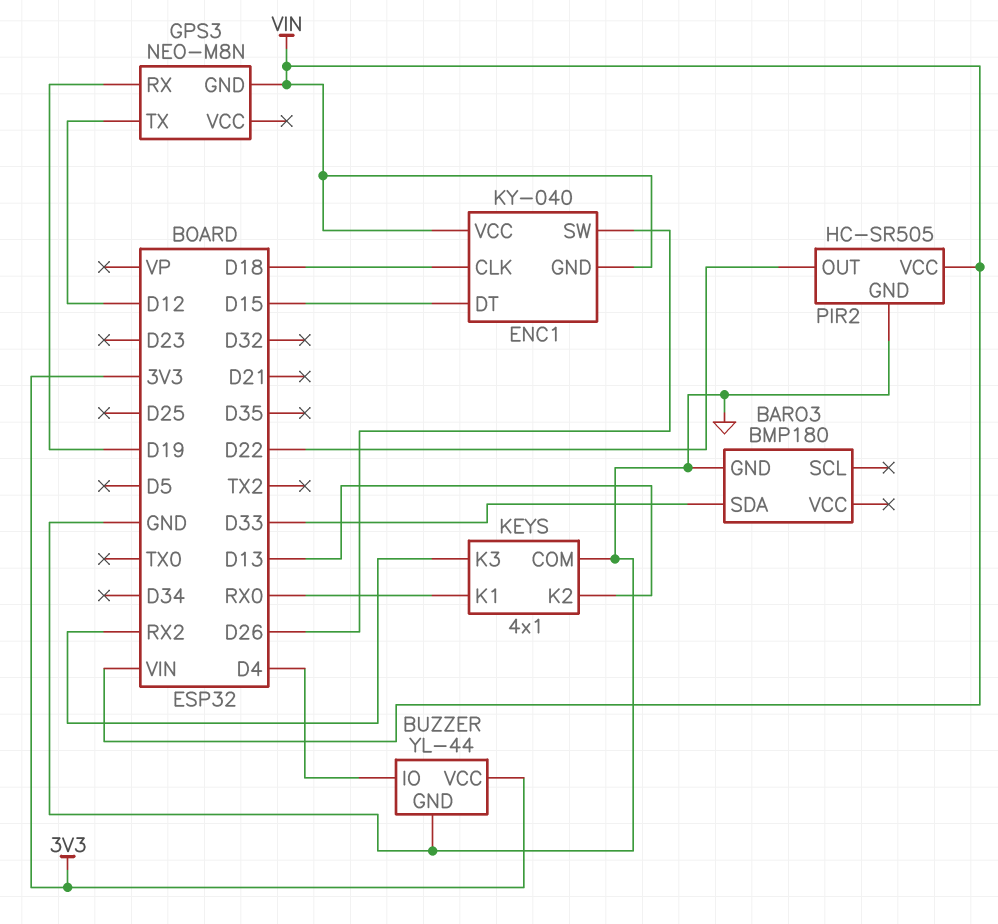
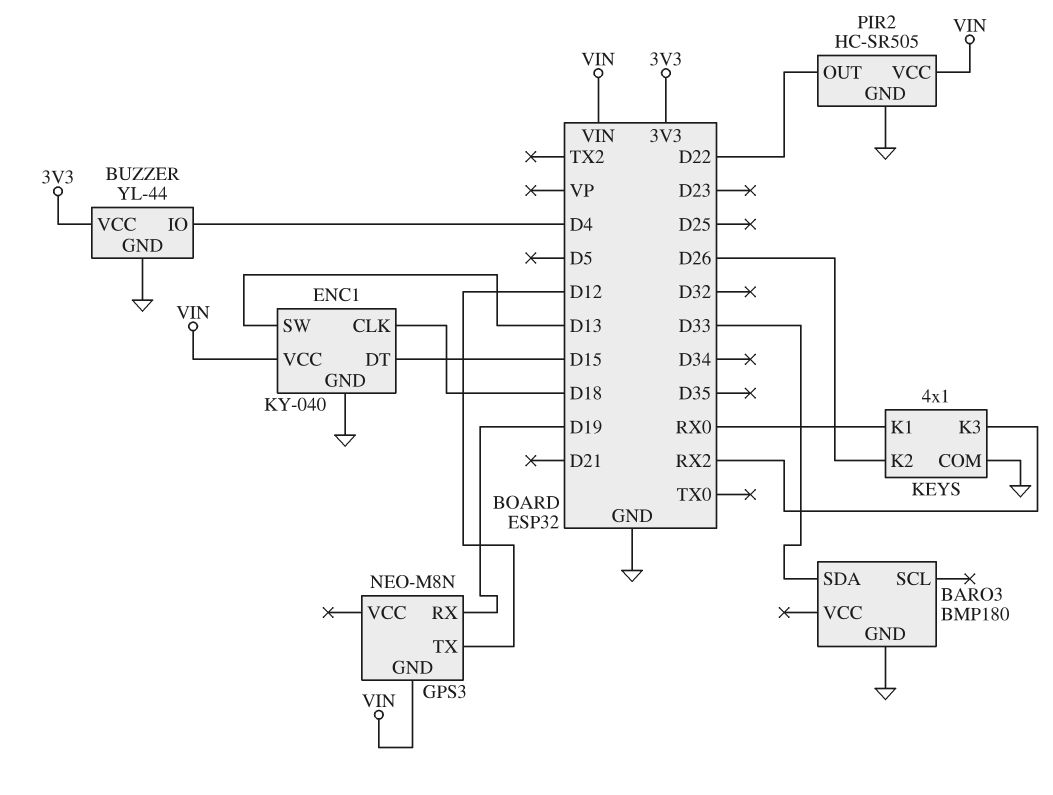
ENC1 pin GND: VIN -> GND
ENC1 pin SW: D26 -> D13
KEYS pin K2: D13 -> D26

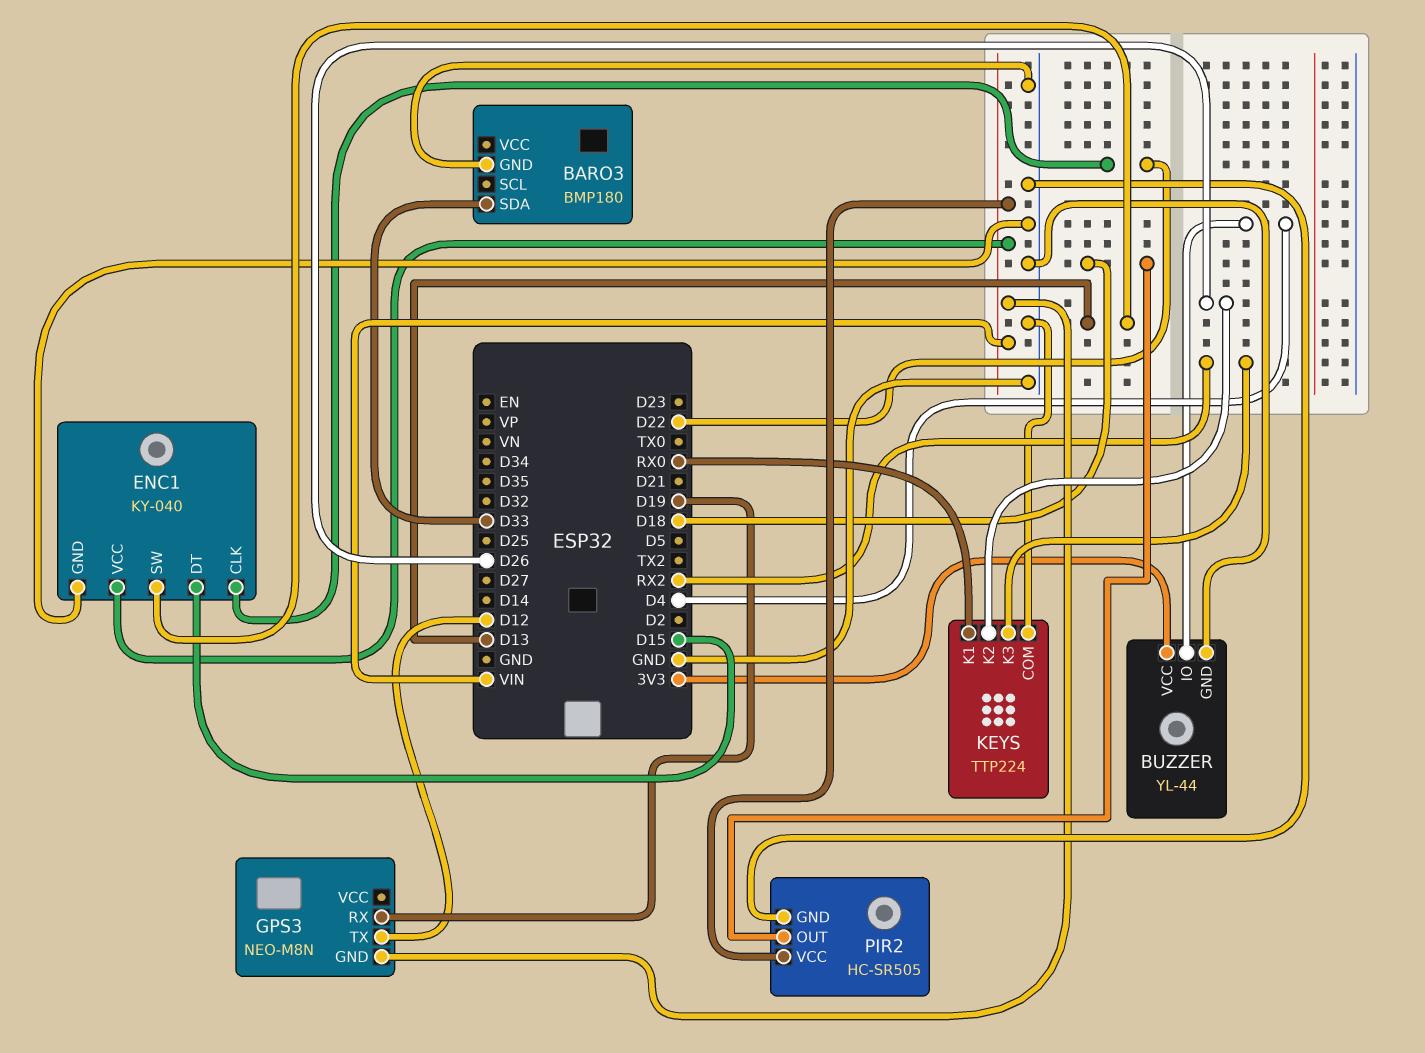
ENC1 pin CLK: D18 -> D22
KEYS: 4x1 -> TTP224
PIR2 pin OUT: D22 -> D18

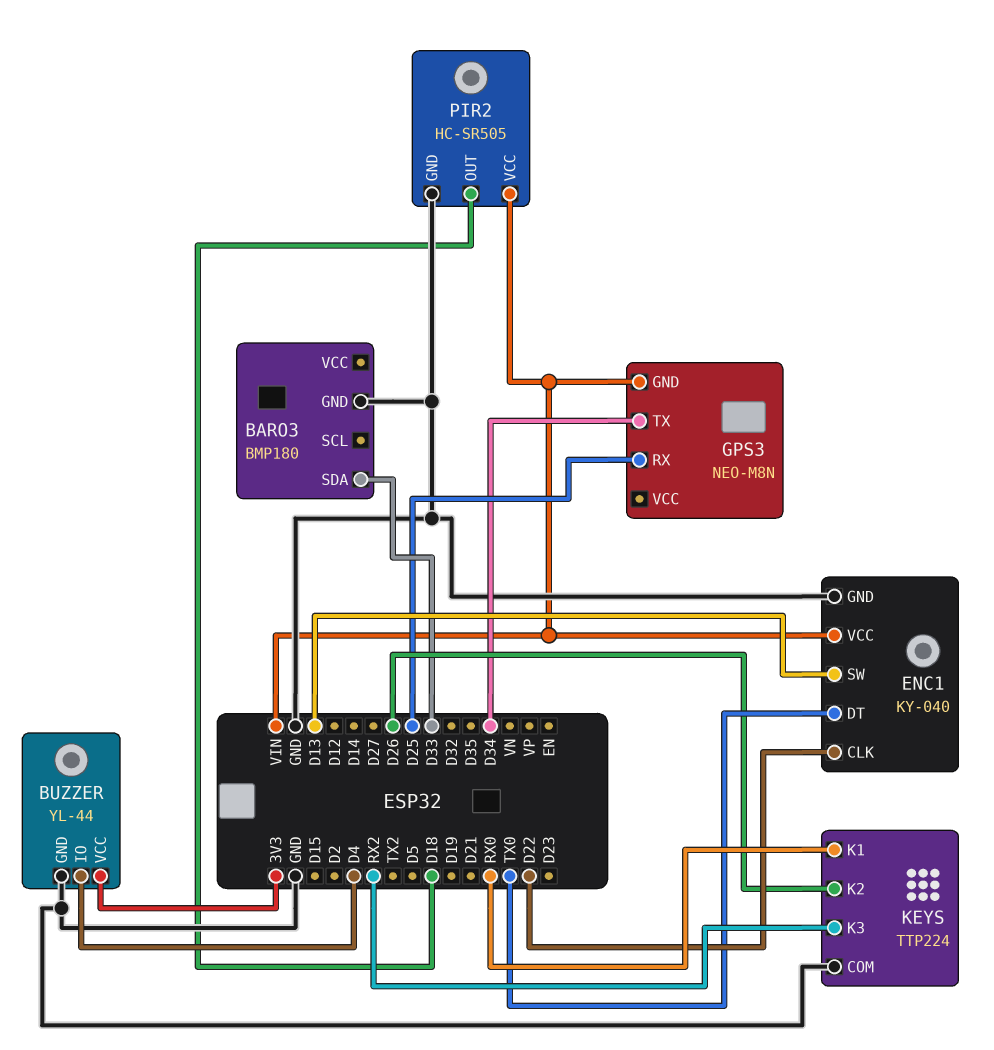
ENC1 pin DT: D15 -> TX0
GPS3 pin RX: D19 -> D25
GPS3 pin TX: D12 -> D34

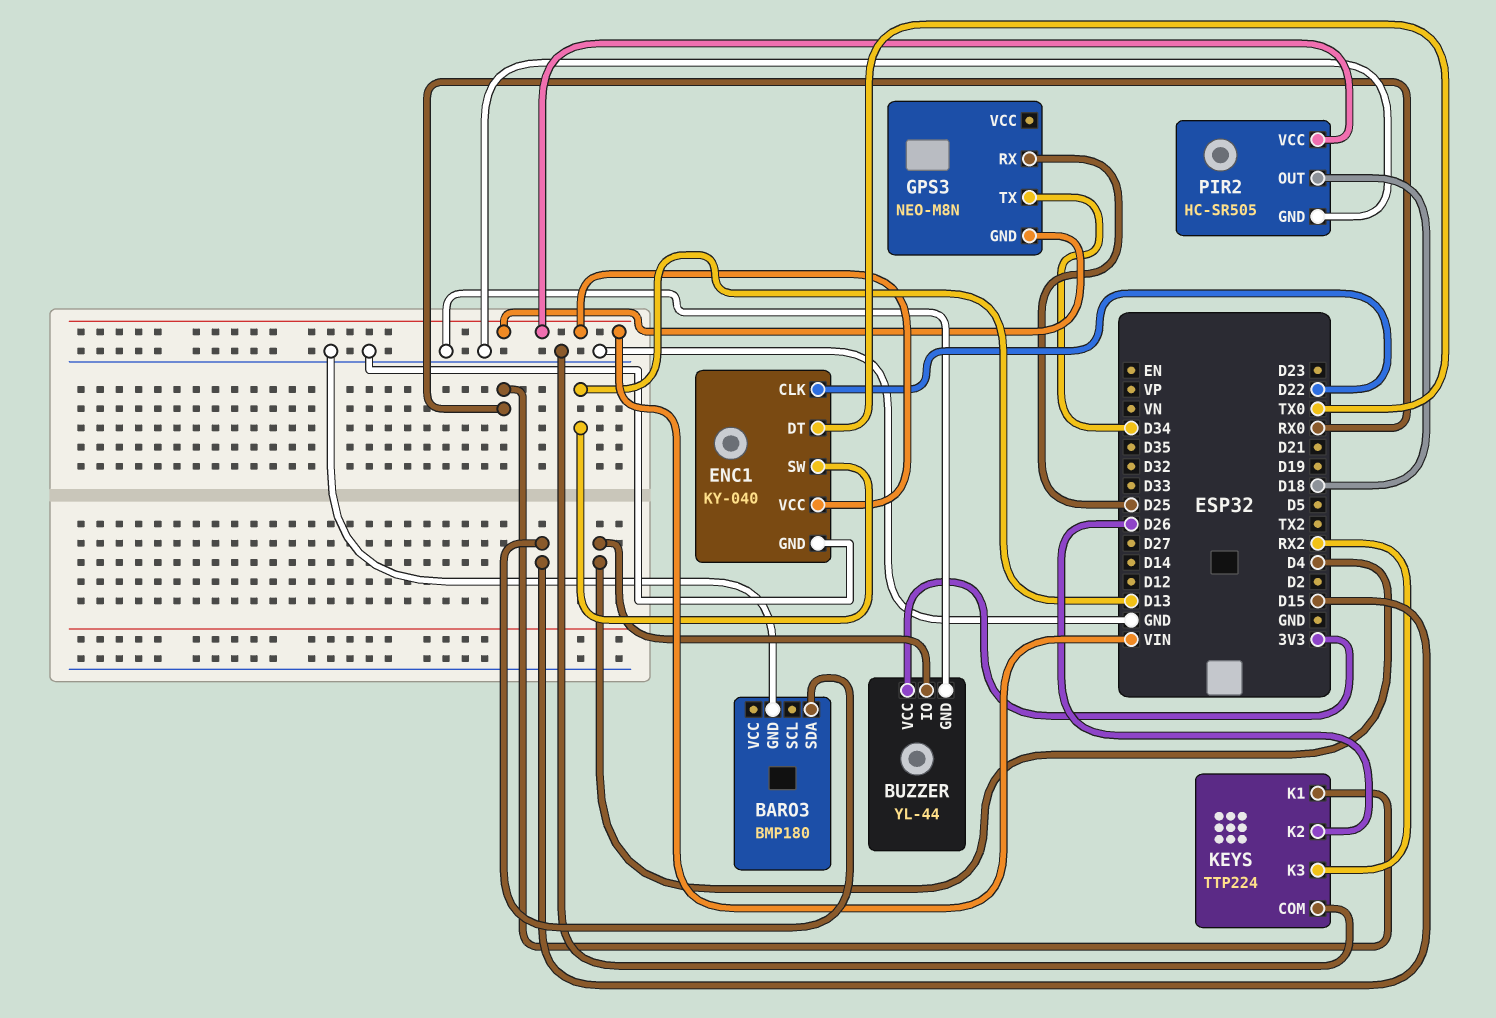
BARO3 pin SDA: D33 -> D15

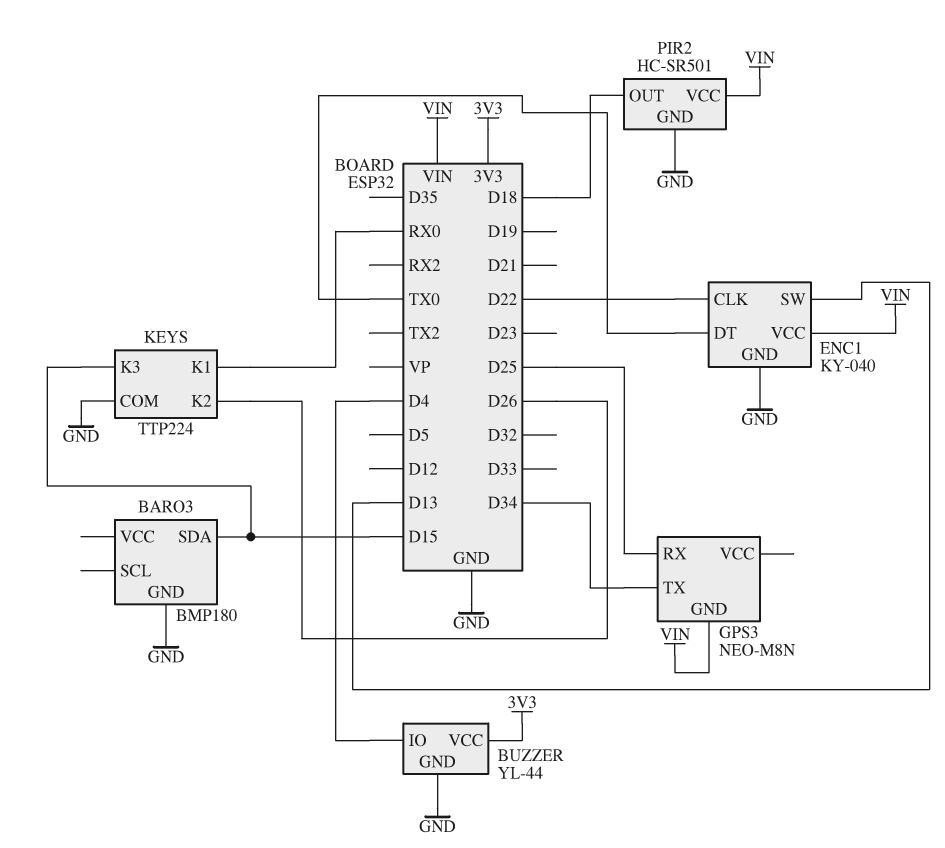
KEYS pin K3: RX2 -> D15
PIR2: HC-SR505 -> HC-SR501

